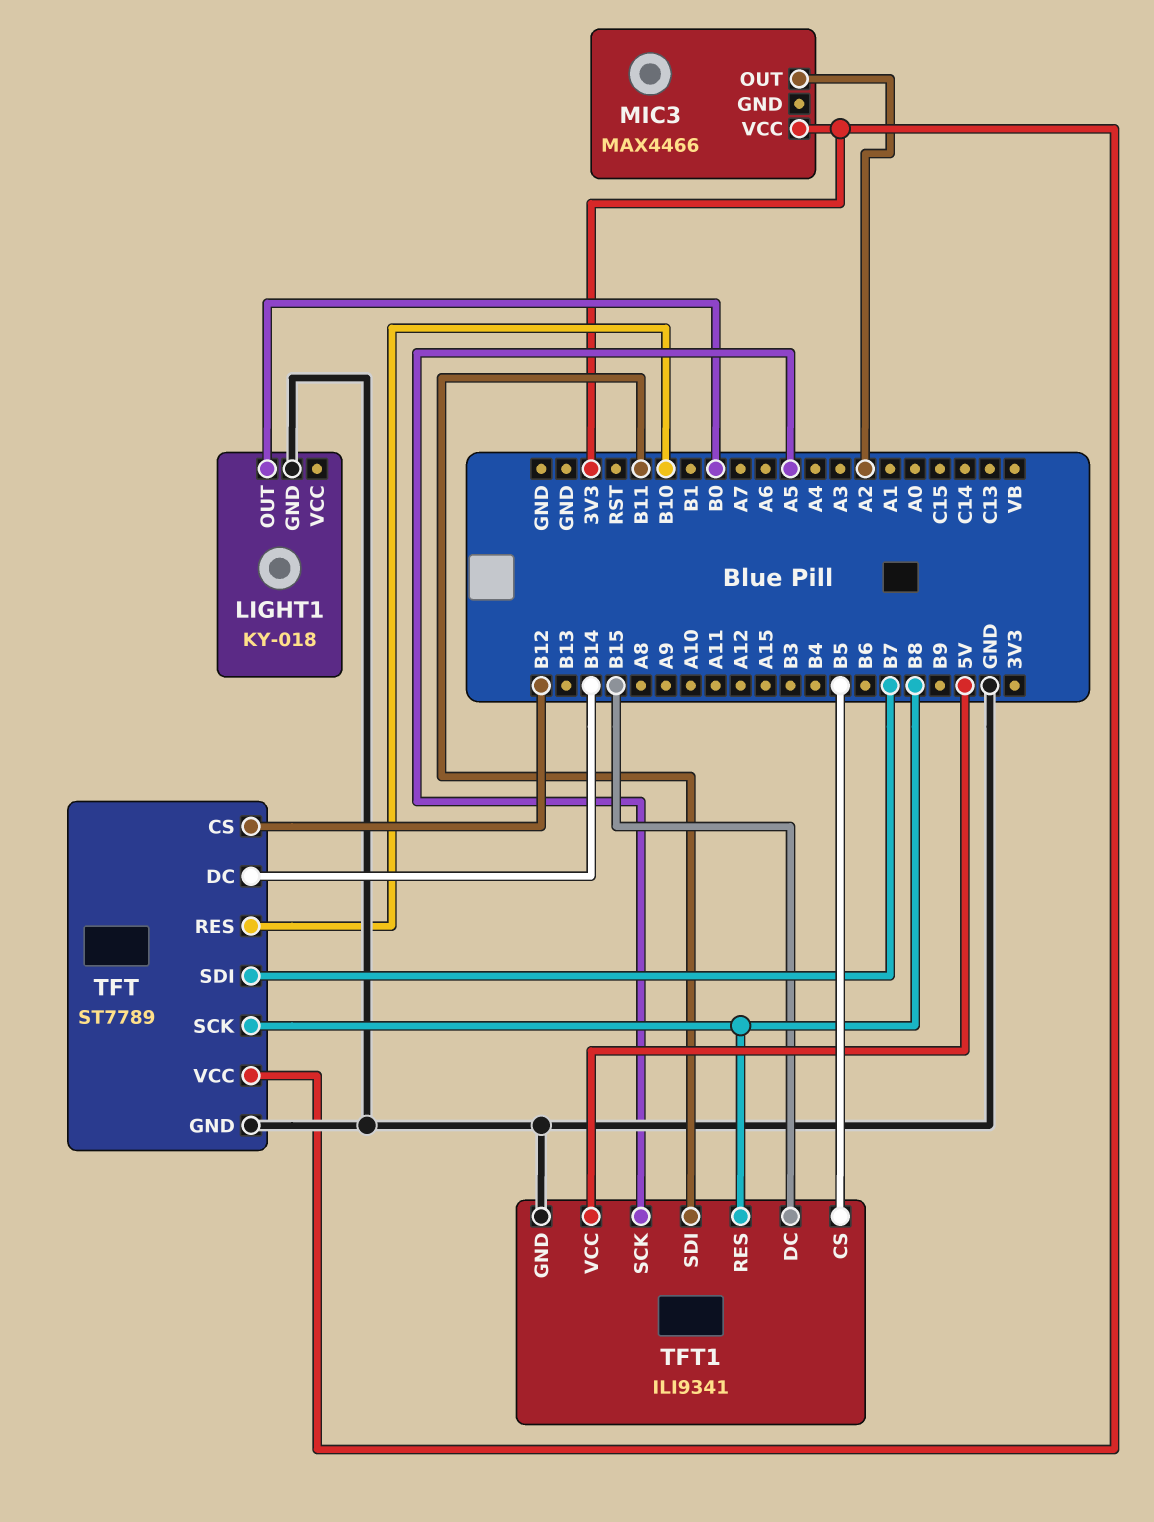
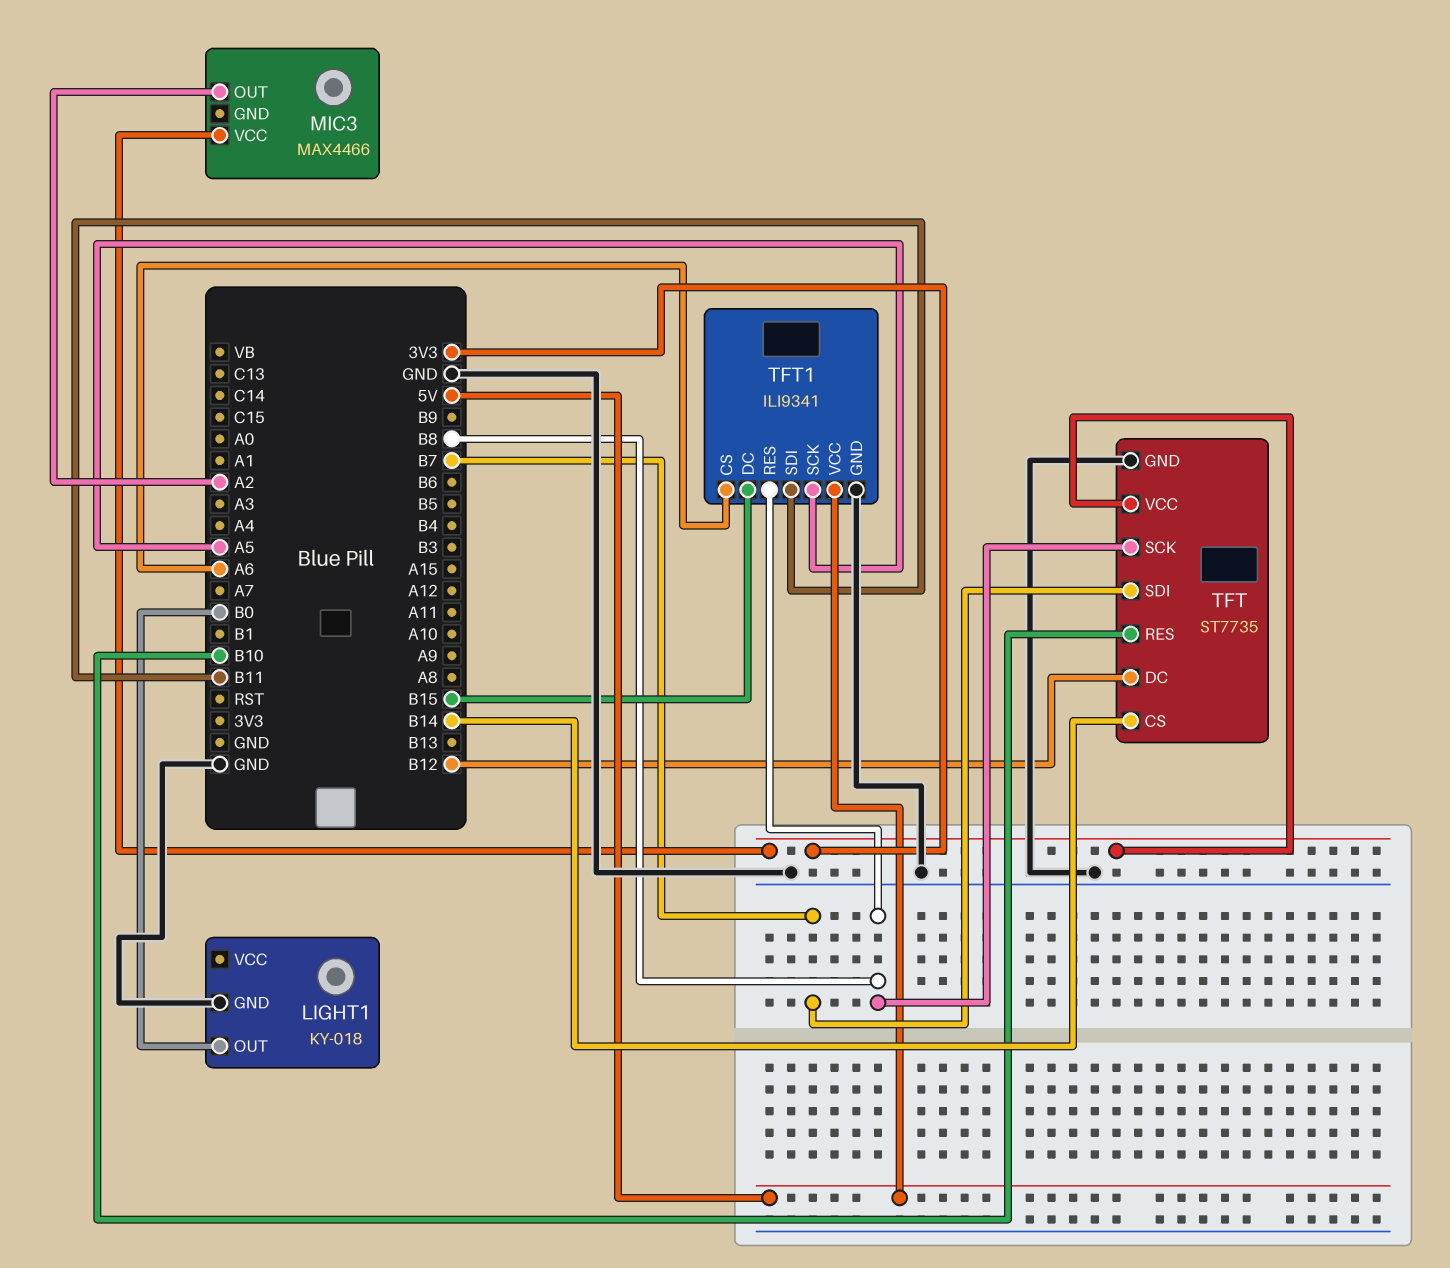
TFT: ST7789 -> ST7735
TFT pin CS: B12 -> B14
TFT pin DC: B14 -> B12
TFT1 pin CS: B5 -> A6

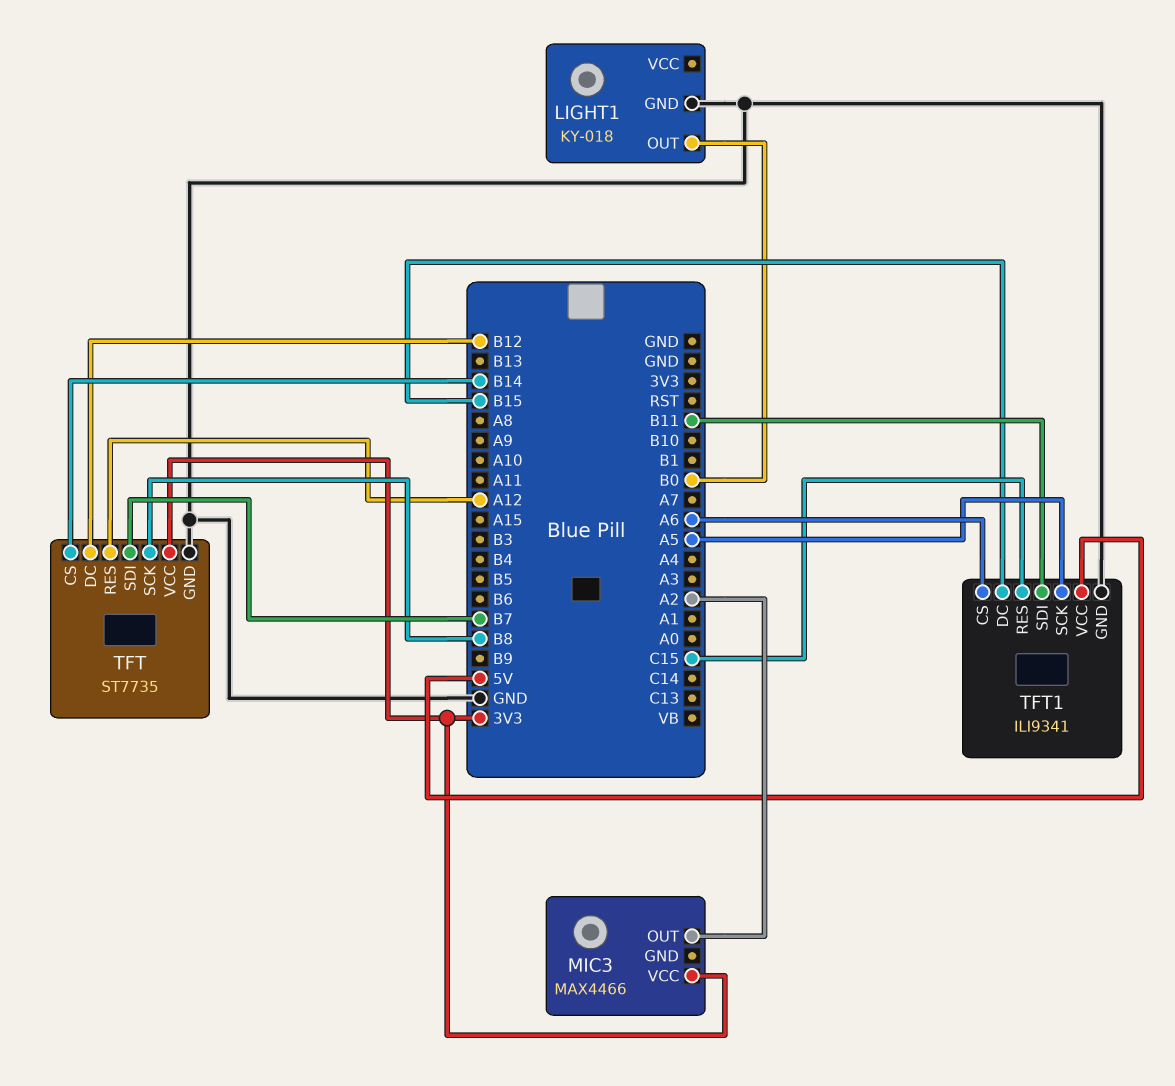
TFT pin RES: B10 -> A12
TFT1 pin RES: B8 -> C15

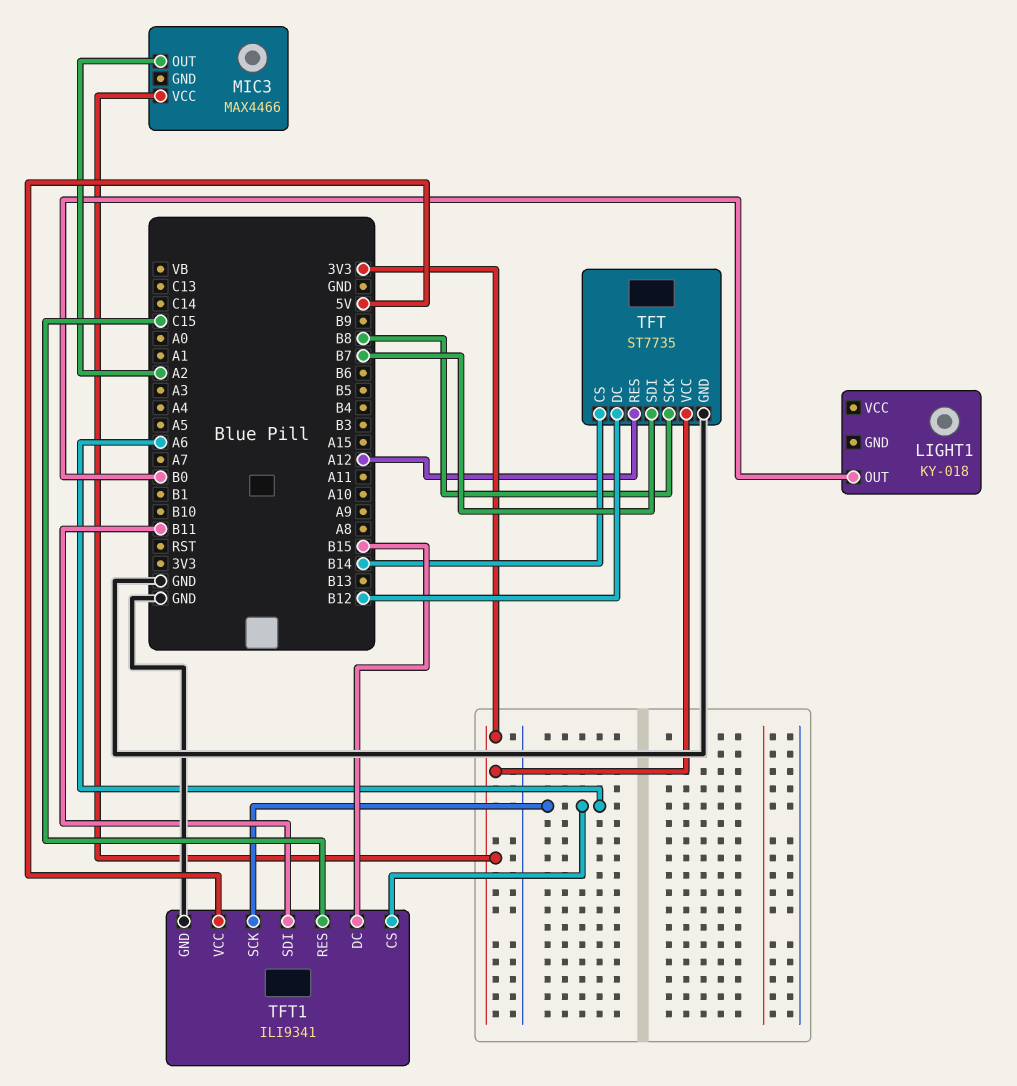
LIGHT1 pin GND: GND -> none
TFT1 pin SCK: A5 -> A6

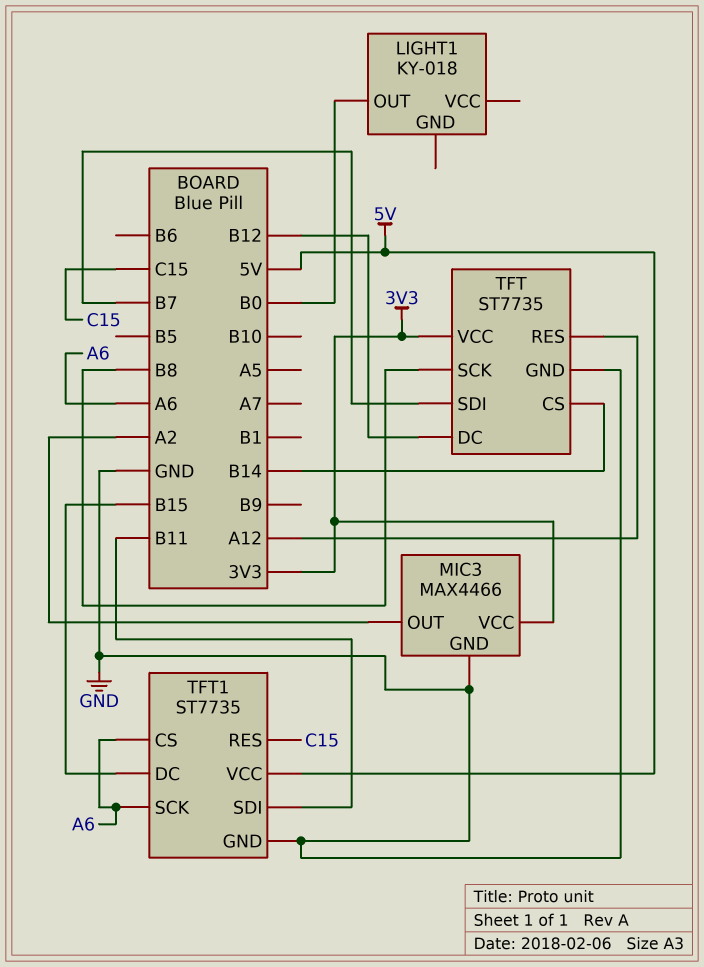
MIC3 pin GND: none -> GND
TFT1: ILI9341 -> ST7735

